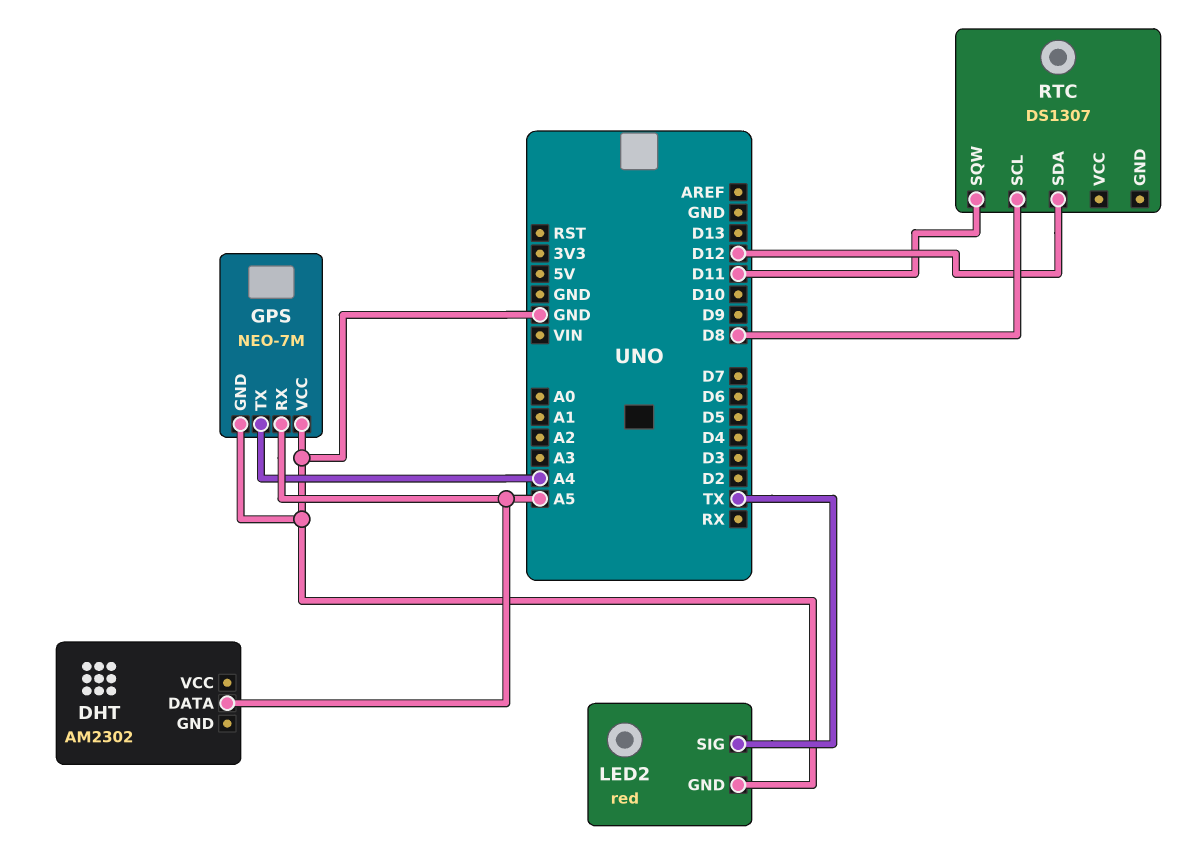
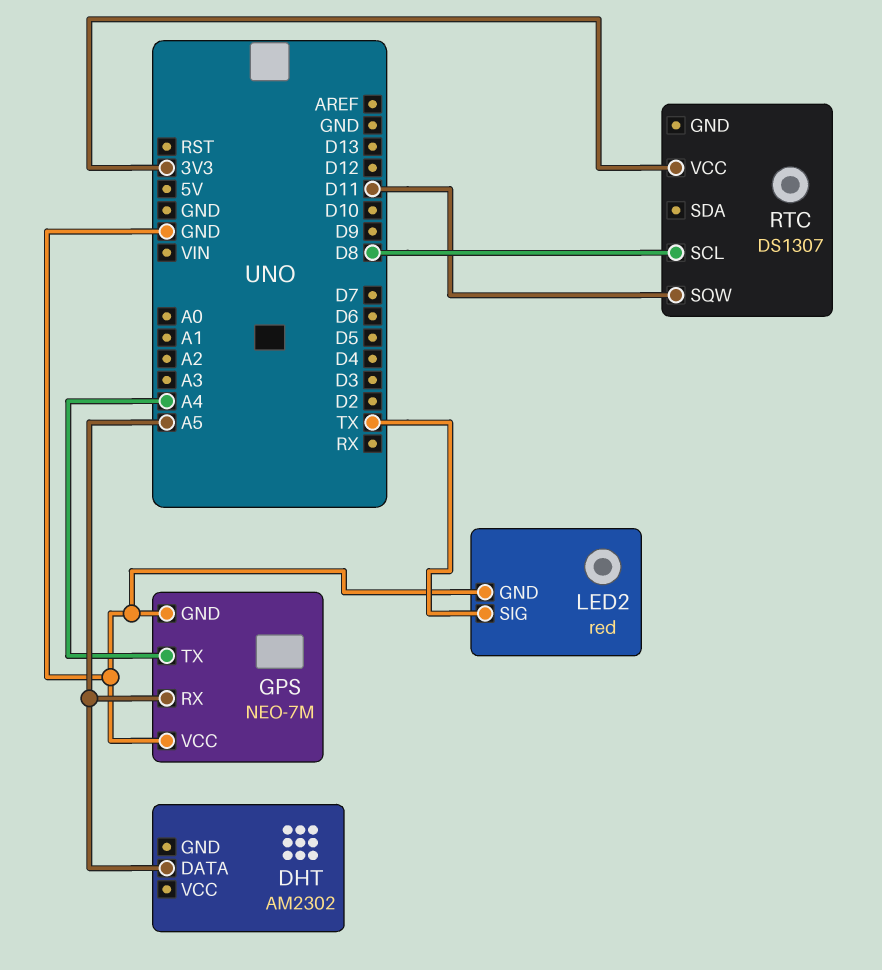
RTC pin SDA: D12 -> none
RTC pin VCC: none -> 3V3

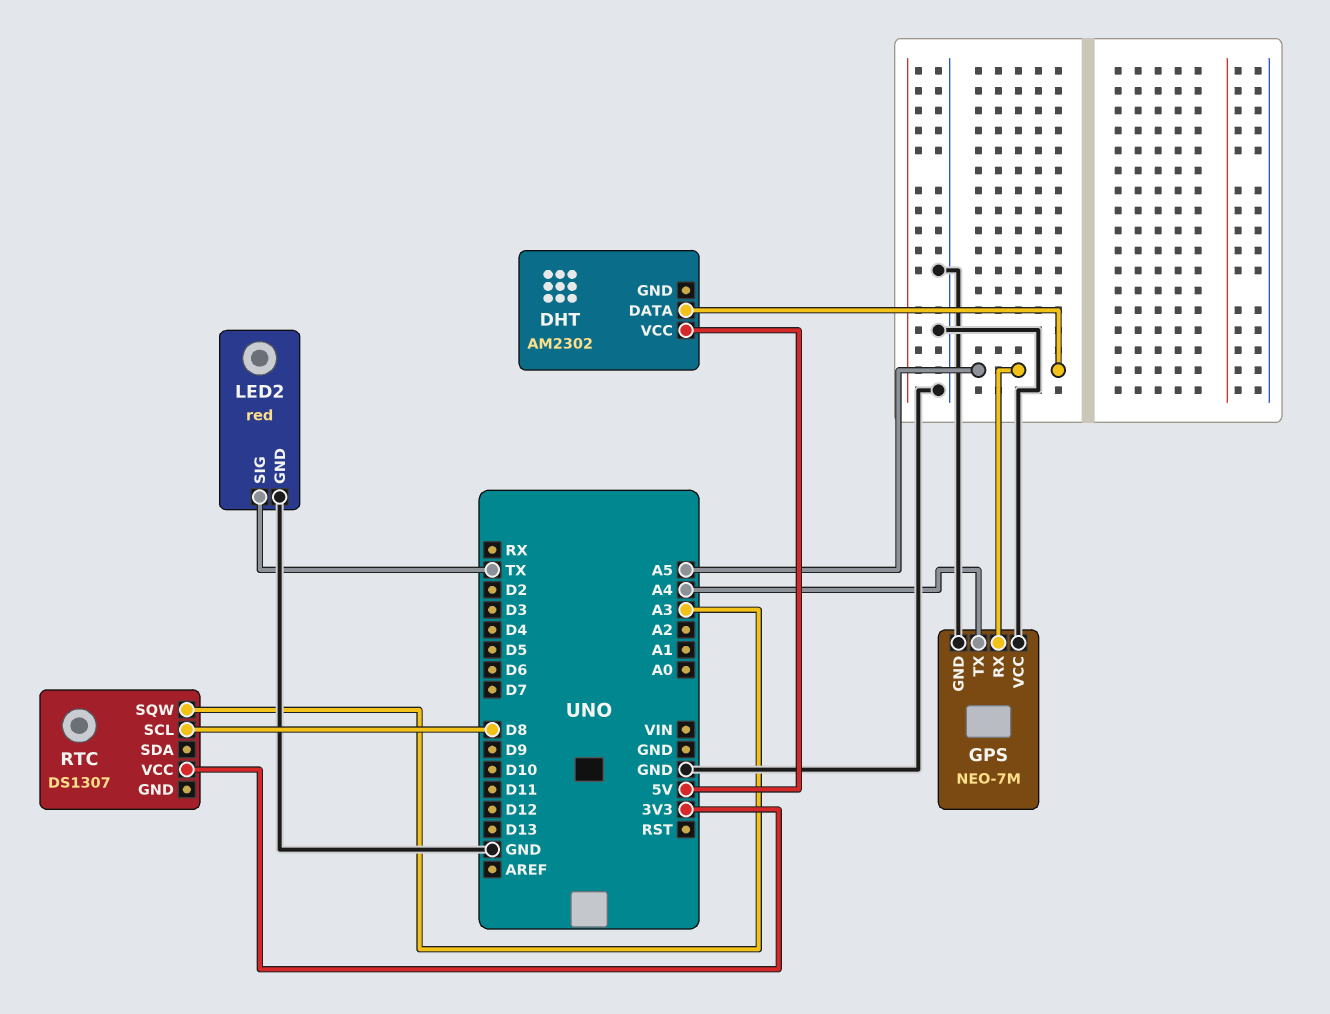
DHT pin VCC: none -> 5V
RTC pin SQW: D11 -> A3

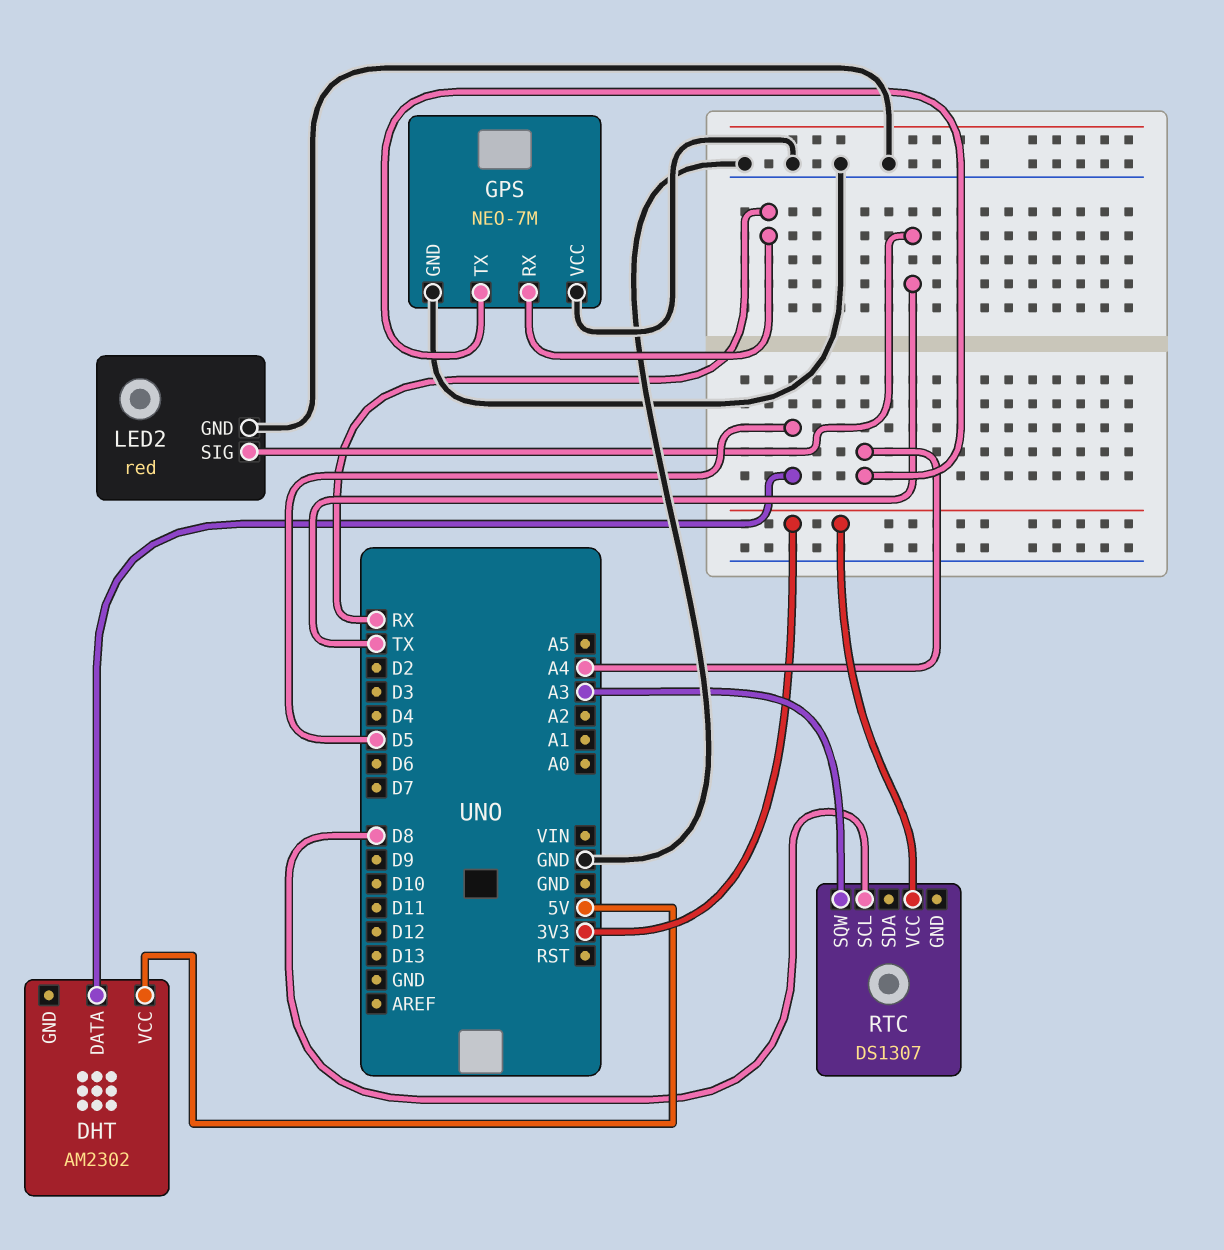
DHT pin DATA: A5 -> D5
GPS pin RX: A5 -> RX

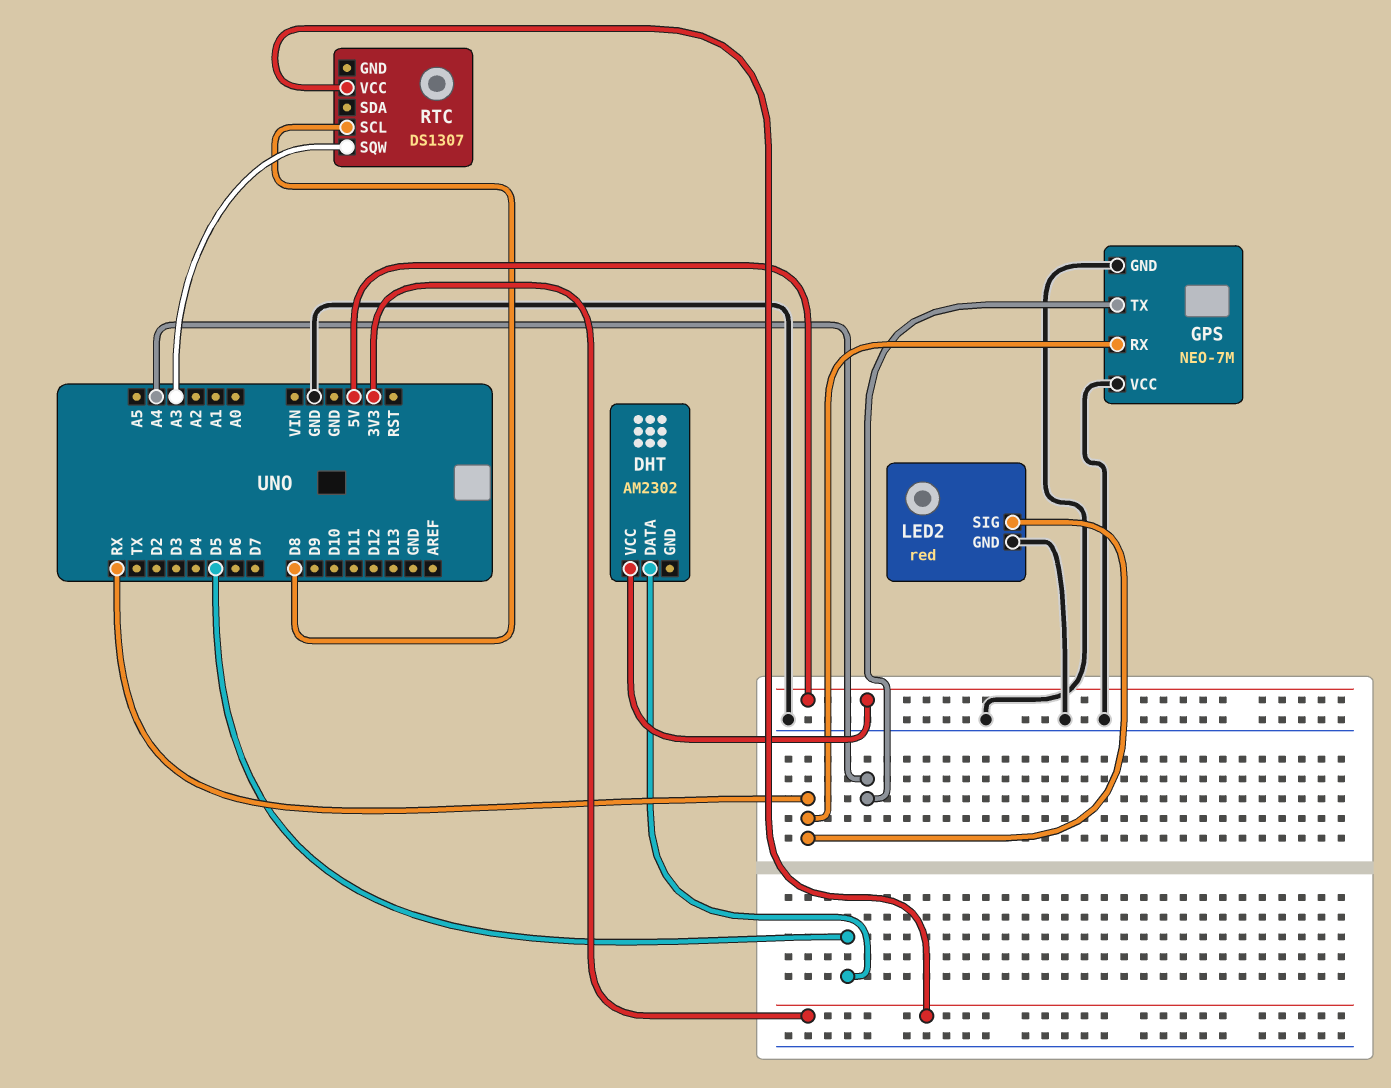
LED2 pin SIG: TX -> RX

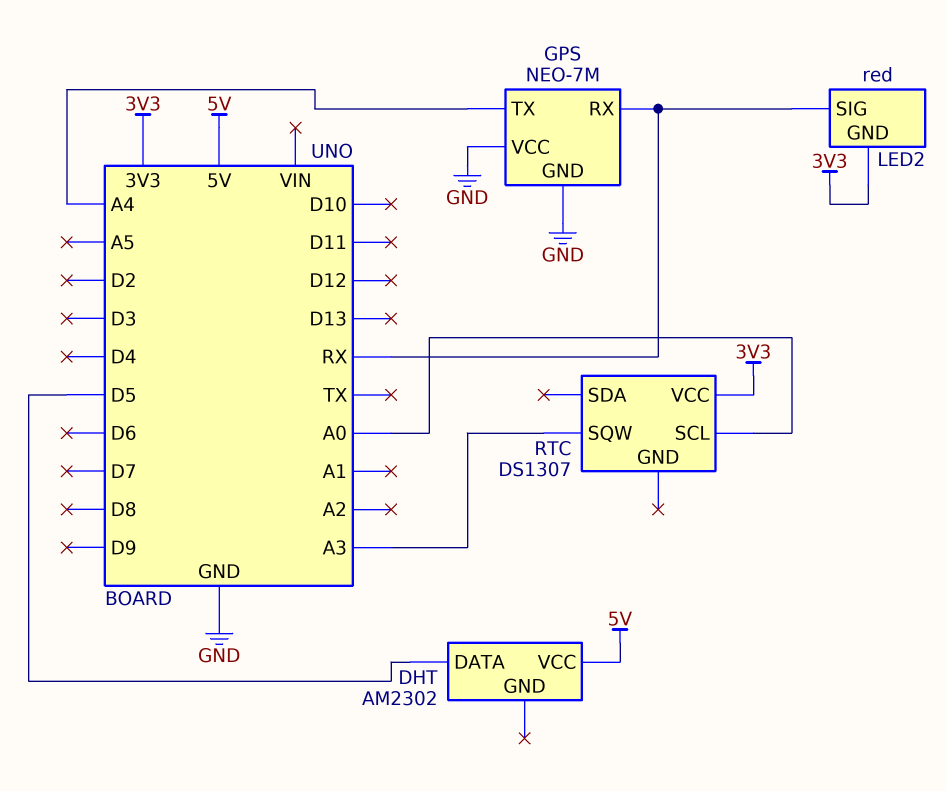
LED2 pin GND: GND -> 3V3
RTC pin SCL: D8 -> A0

